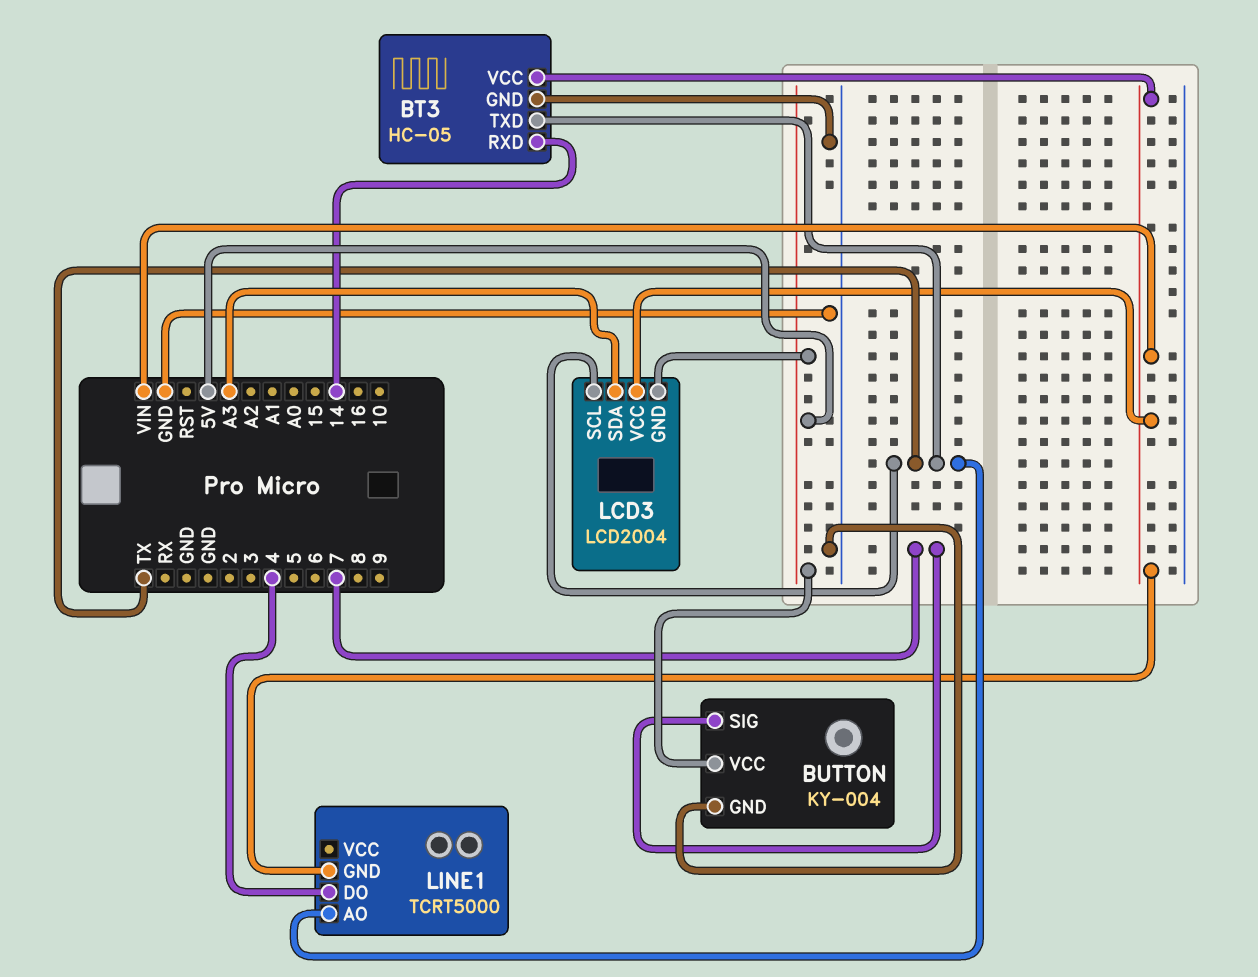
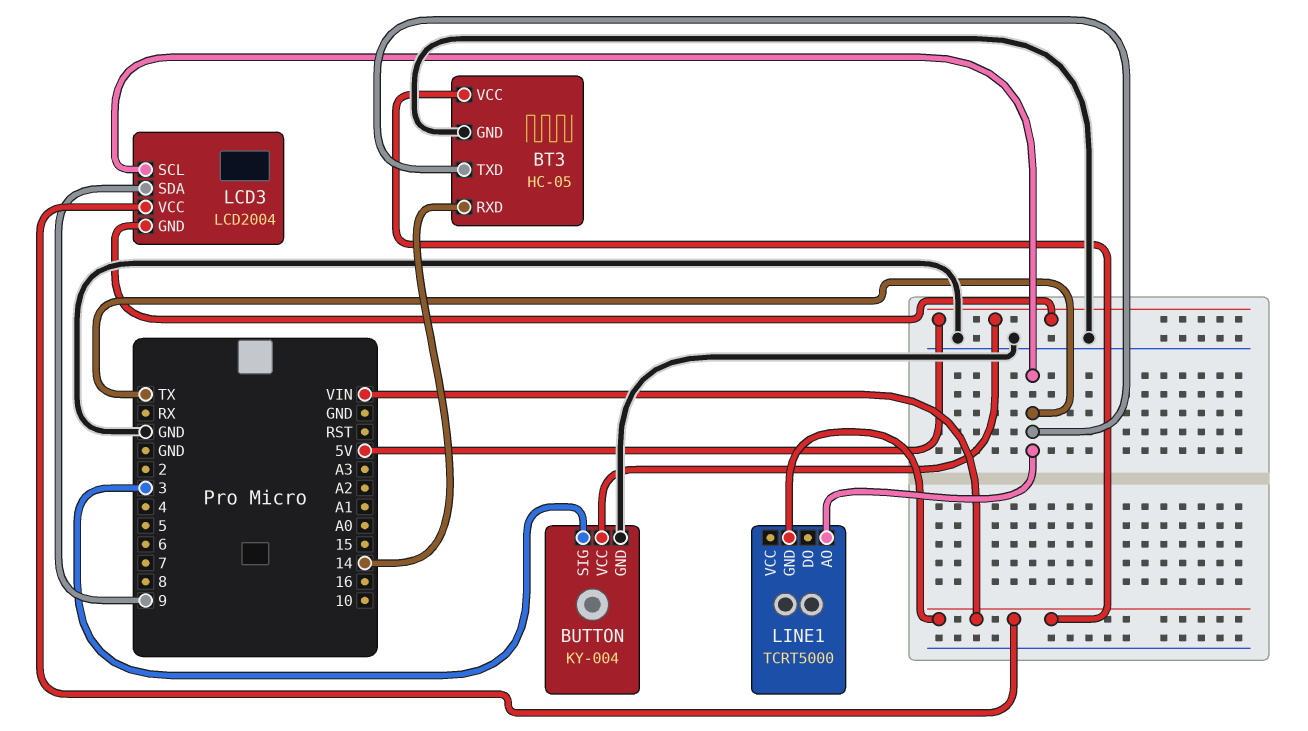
BUTTON pin SIG: 7 -> 3
LCD3 pin SDA: A3 -> 9
LINE1 pin DO: 4 -> none

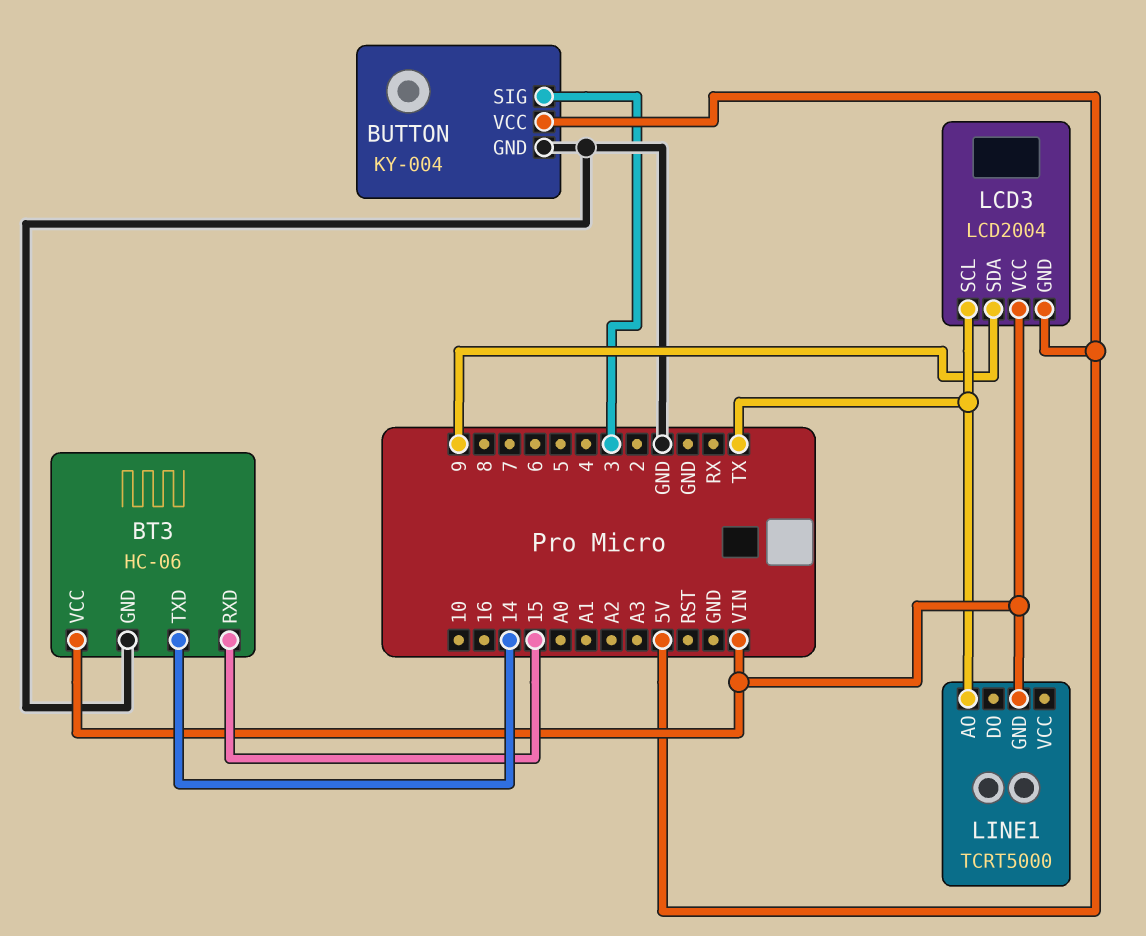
BT3: HC-05 -> HC-06
BT3 pin RXD: 14 -> 15
BT3 pin TXD: TX -> 14

